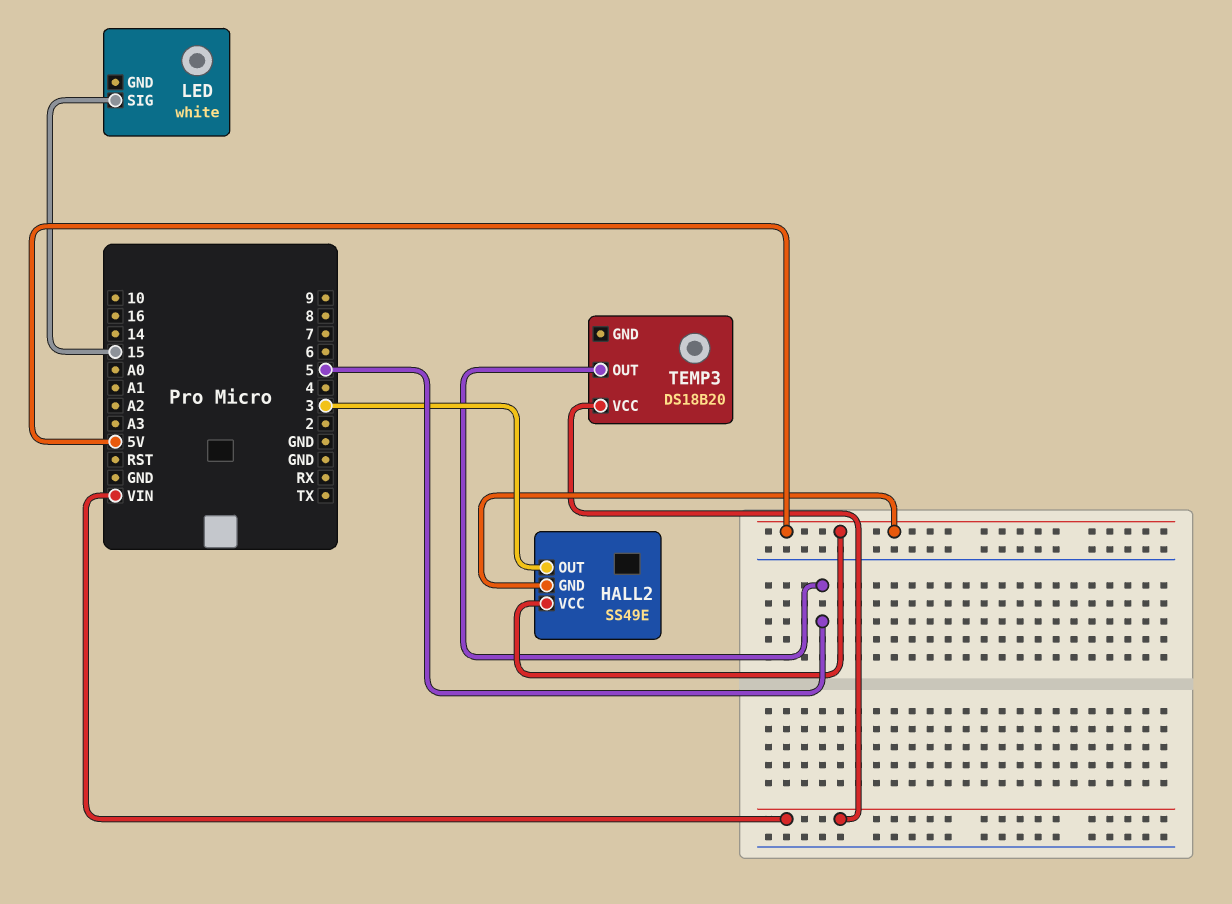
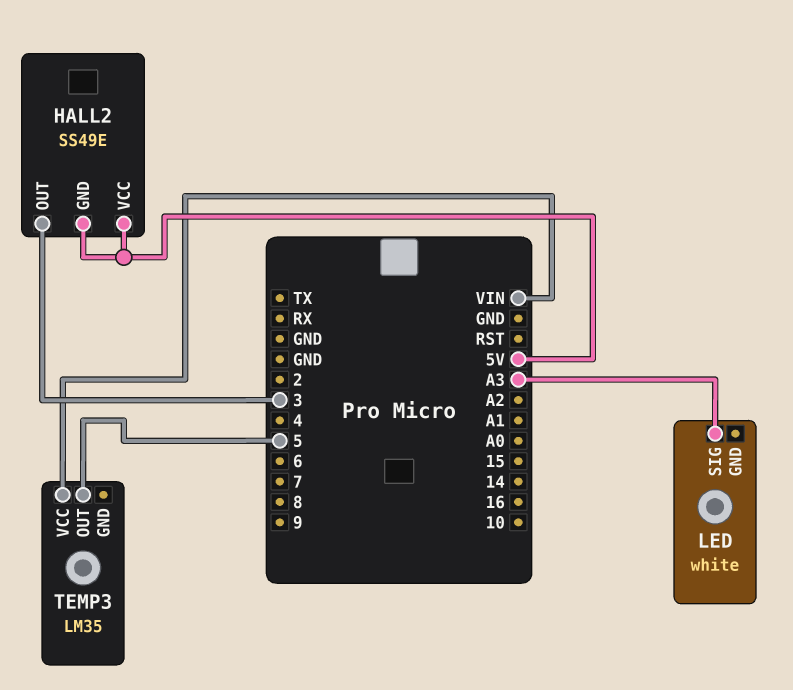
LED pin SIG: 15 -> A3
TEMP3: DS18B20 -> LM35

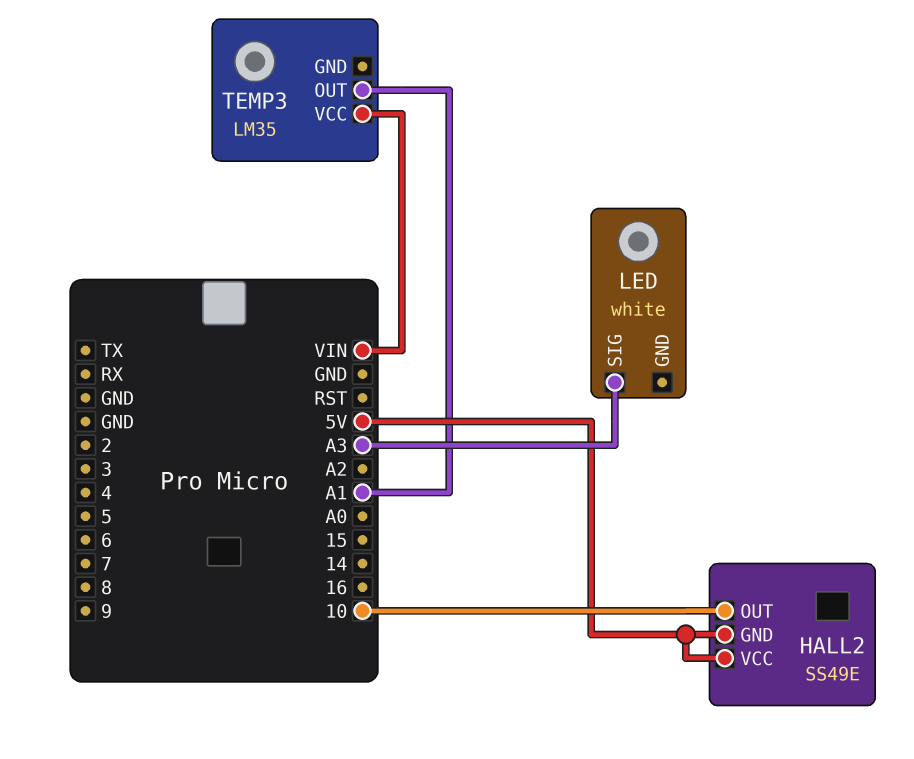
HALL2 pin OUT: 3 -> 10
TEMP3 pin OUT: 5 -> A1

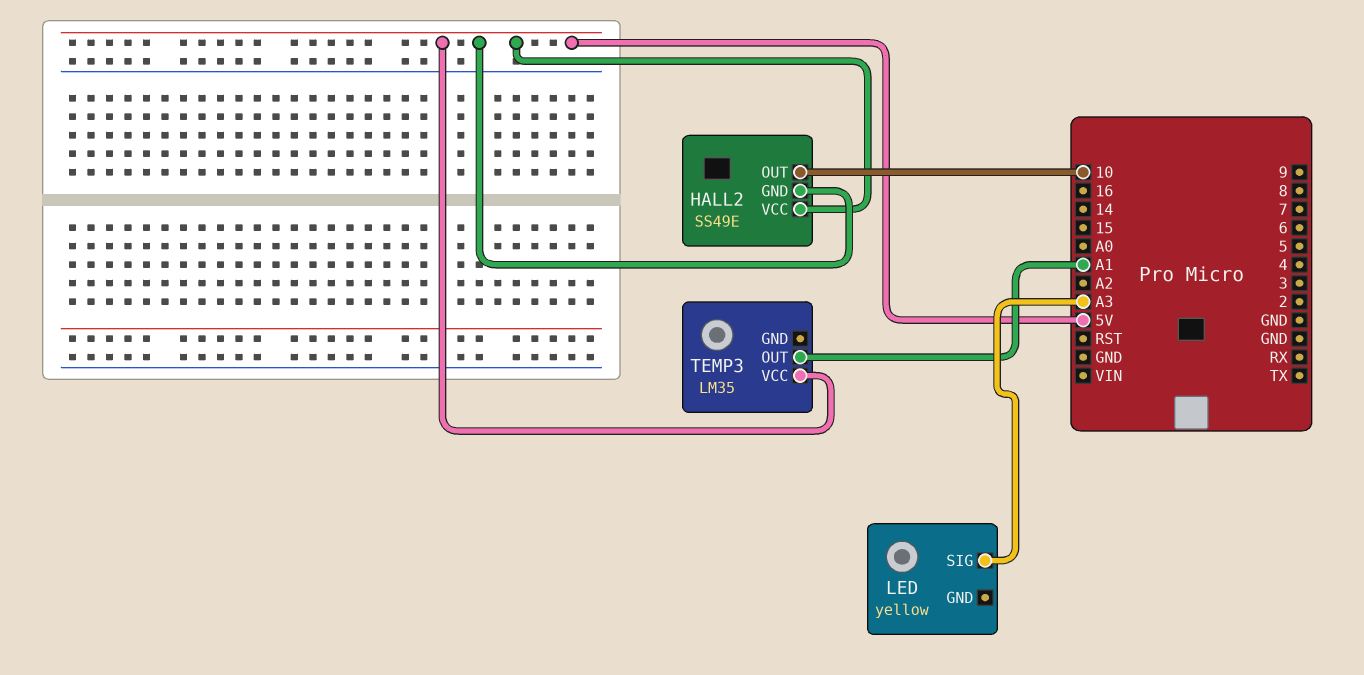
LED: white -> yellow
TEMP3 pin VCC: VIN -> 5V

